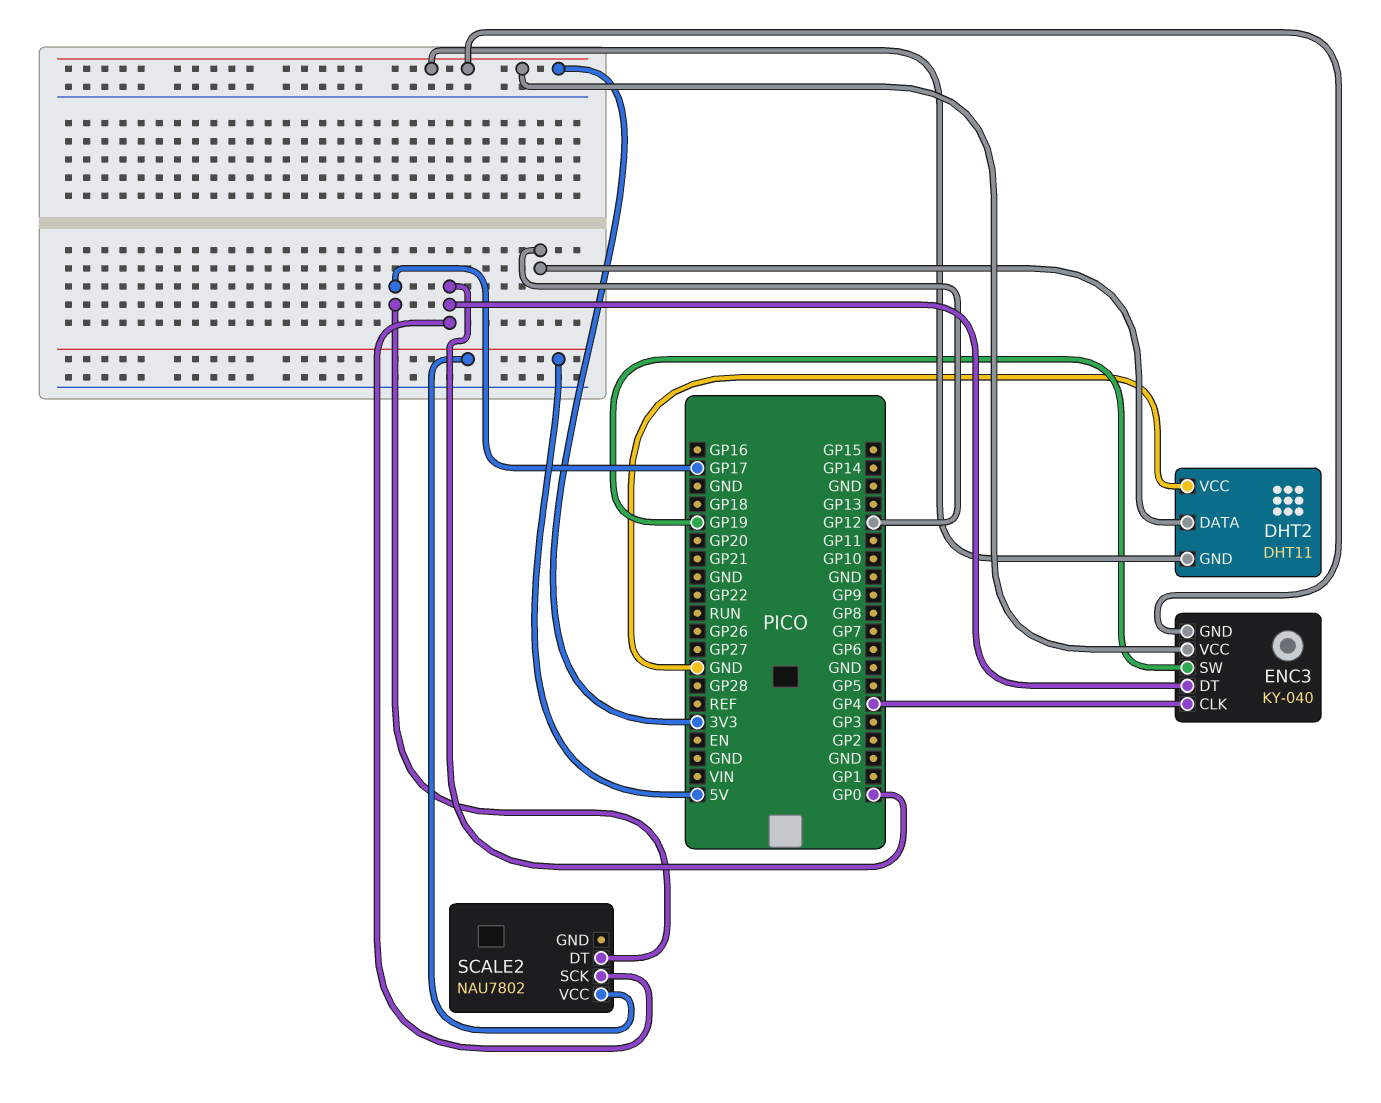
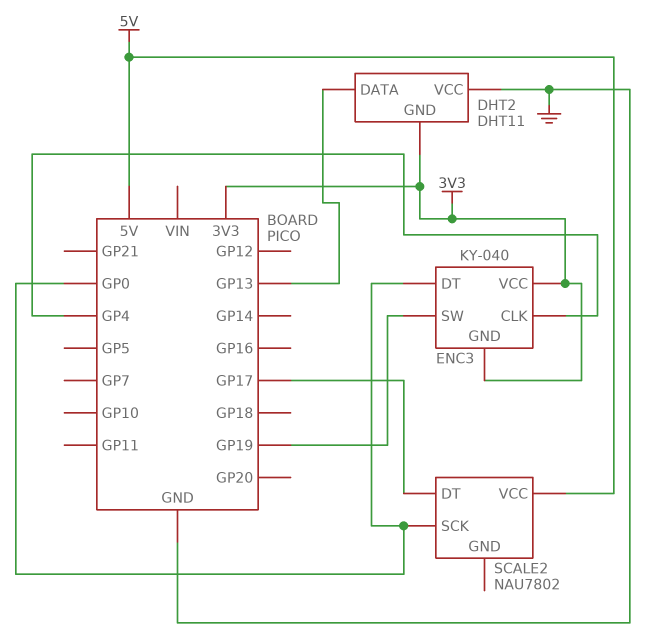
DHT2 pin DATA: GP12 -> GP13

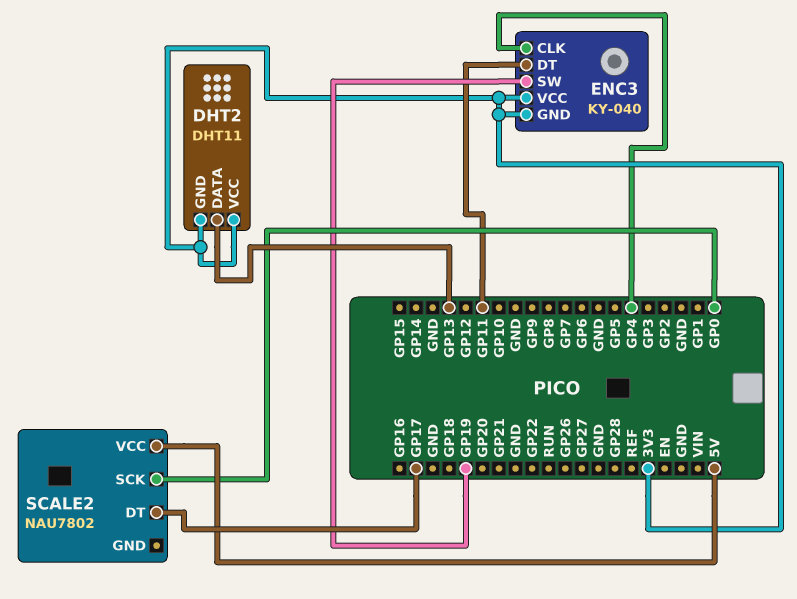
DHT2 pin VCC: GND -> 3V3
ENC3 pin DT: GP0 -> GP11

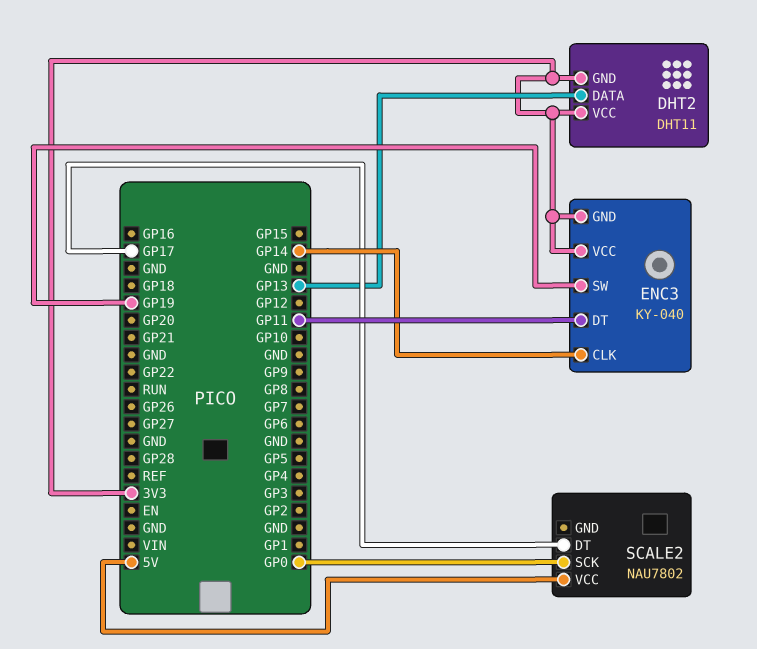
ENC3 pin CLK: GP4 -> GP14

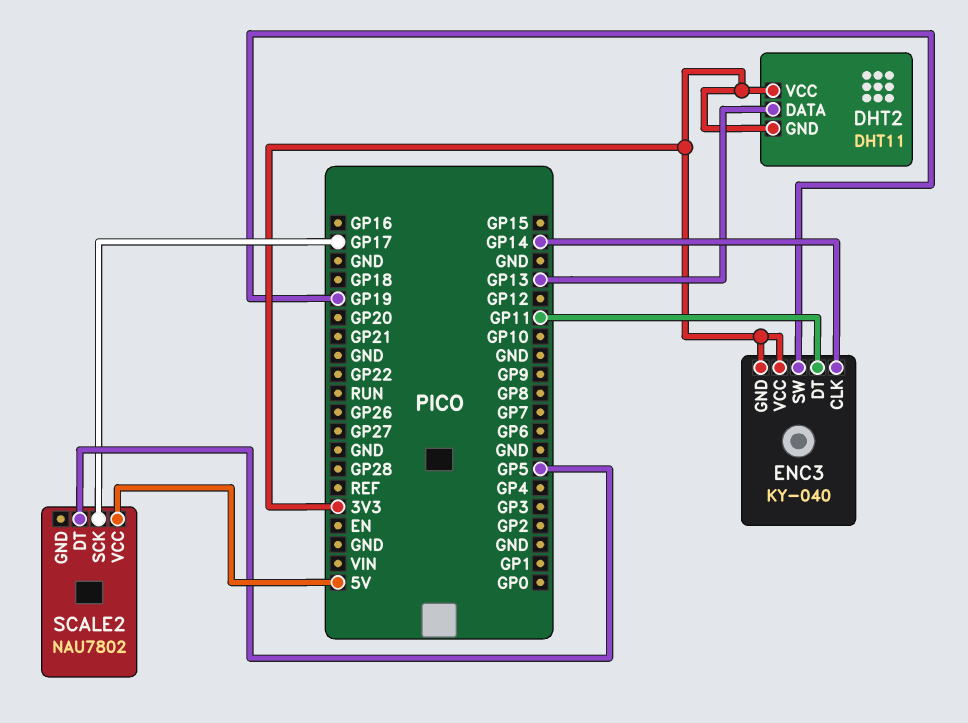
SCALE2 pin DT: GP17 -> GP5
SCALE2 pin SCK: GP0 -> GP17

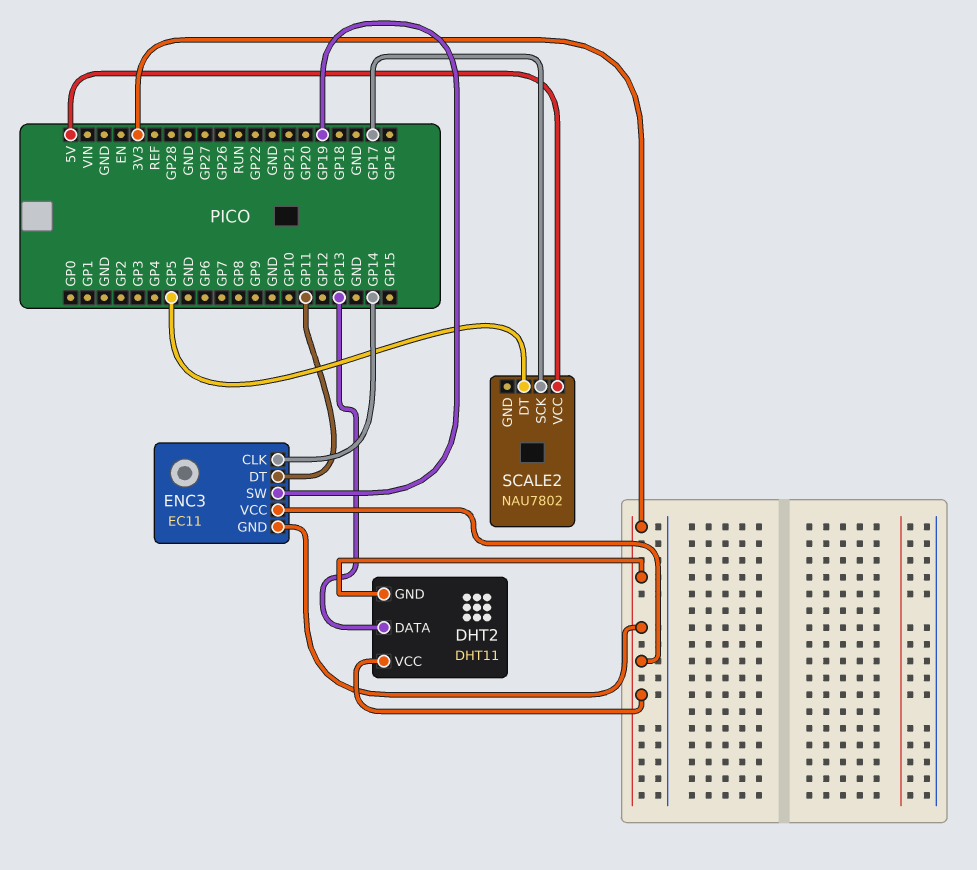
ENC3: KY-040 -> EC11

